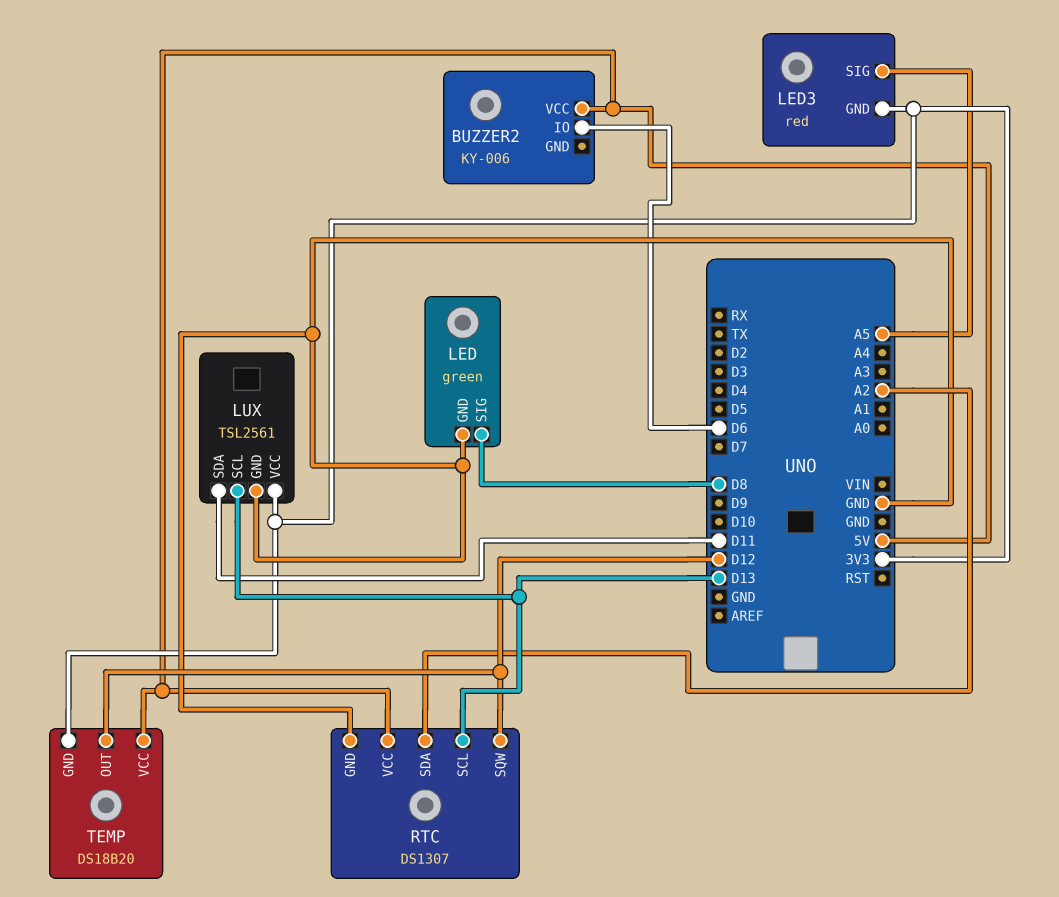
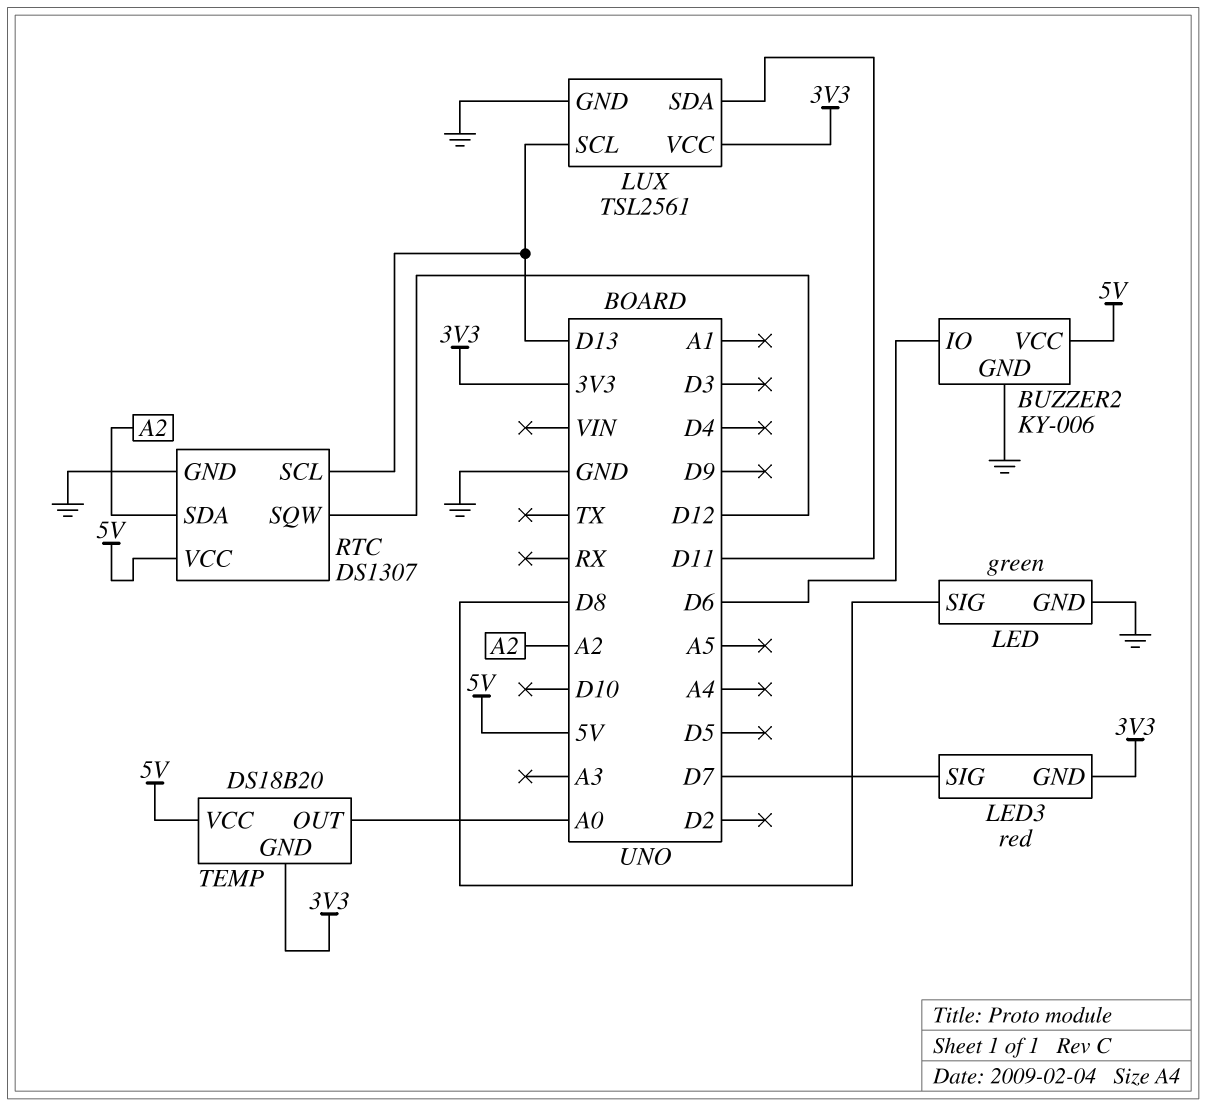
BUZZER2 pin GND: none -> GND
LED3 pin SIG: A5 -> D7
TEMP pin OUT: D12 -> A0

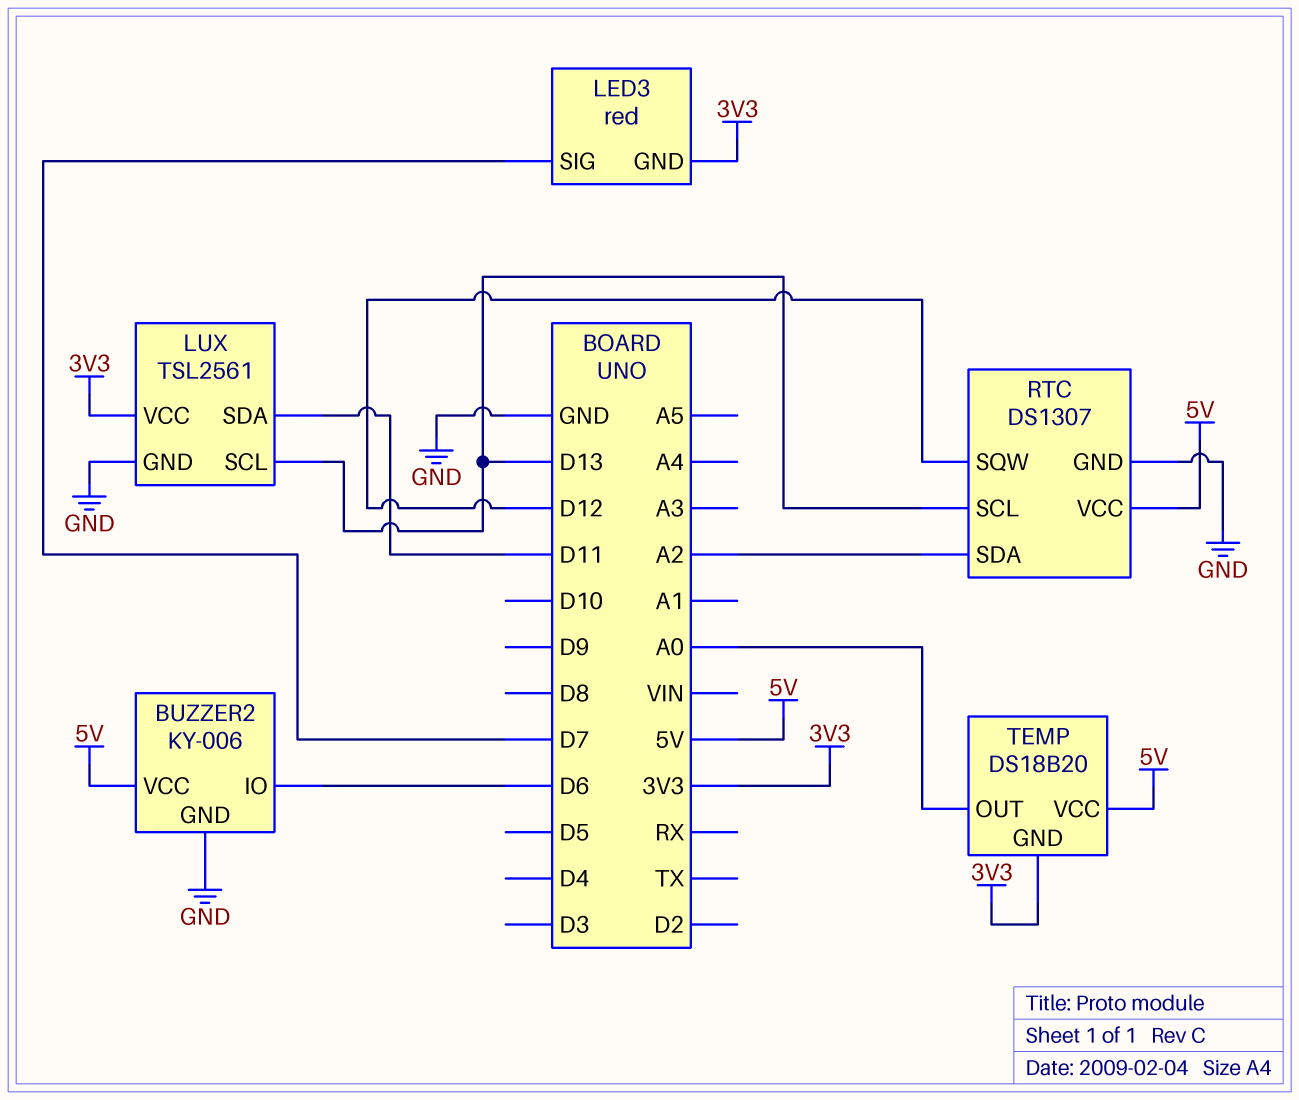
LED: green -> none
LED pin GND: GND -> none
LED pin SIG: D8 -> none

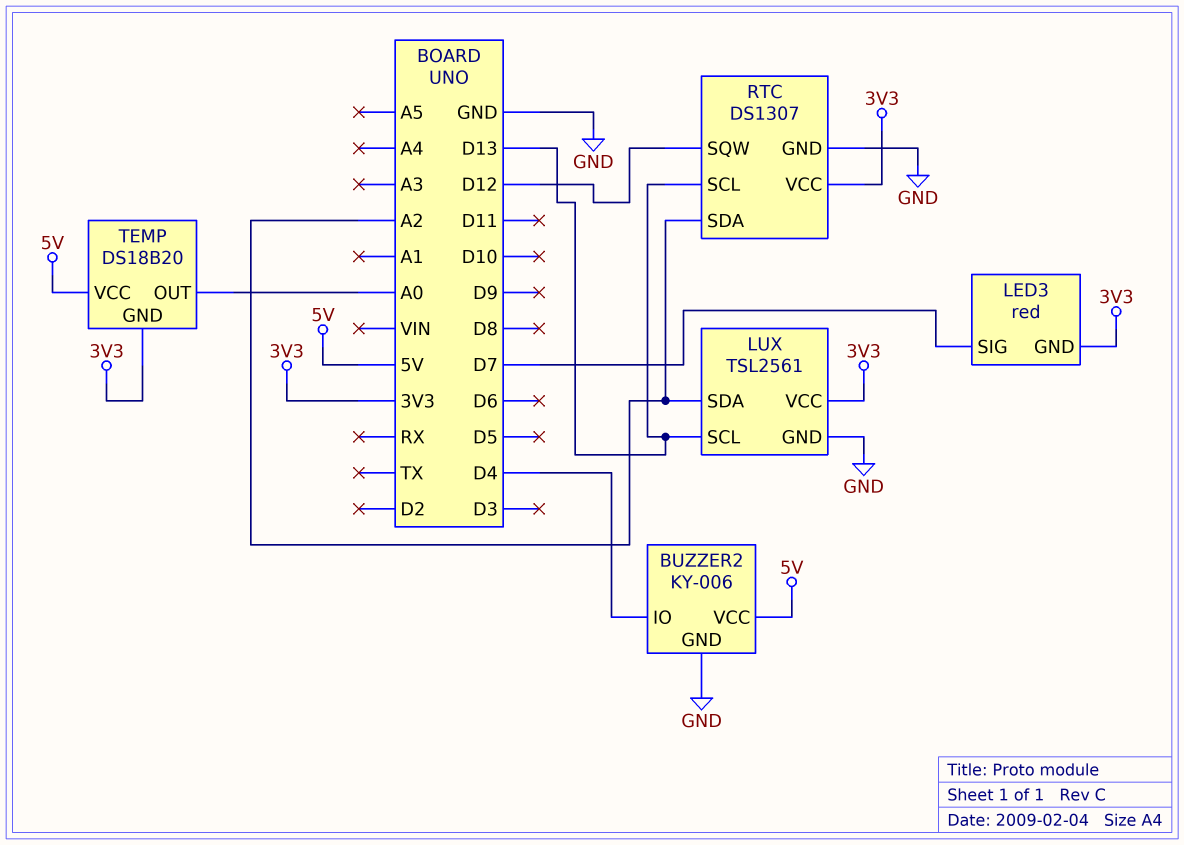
BUZZER2 pin IO: D6 -> D4
LUX pin SDA: D11 -> A2
RTC pin VCC: 5V -> 3V3

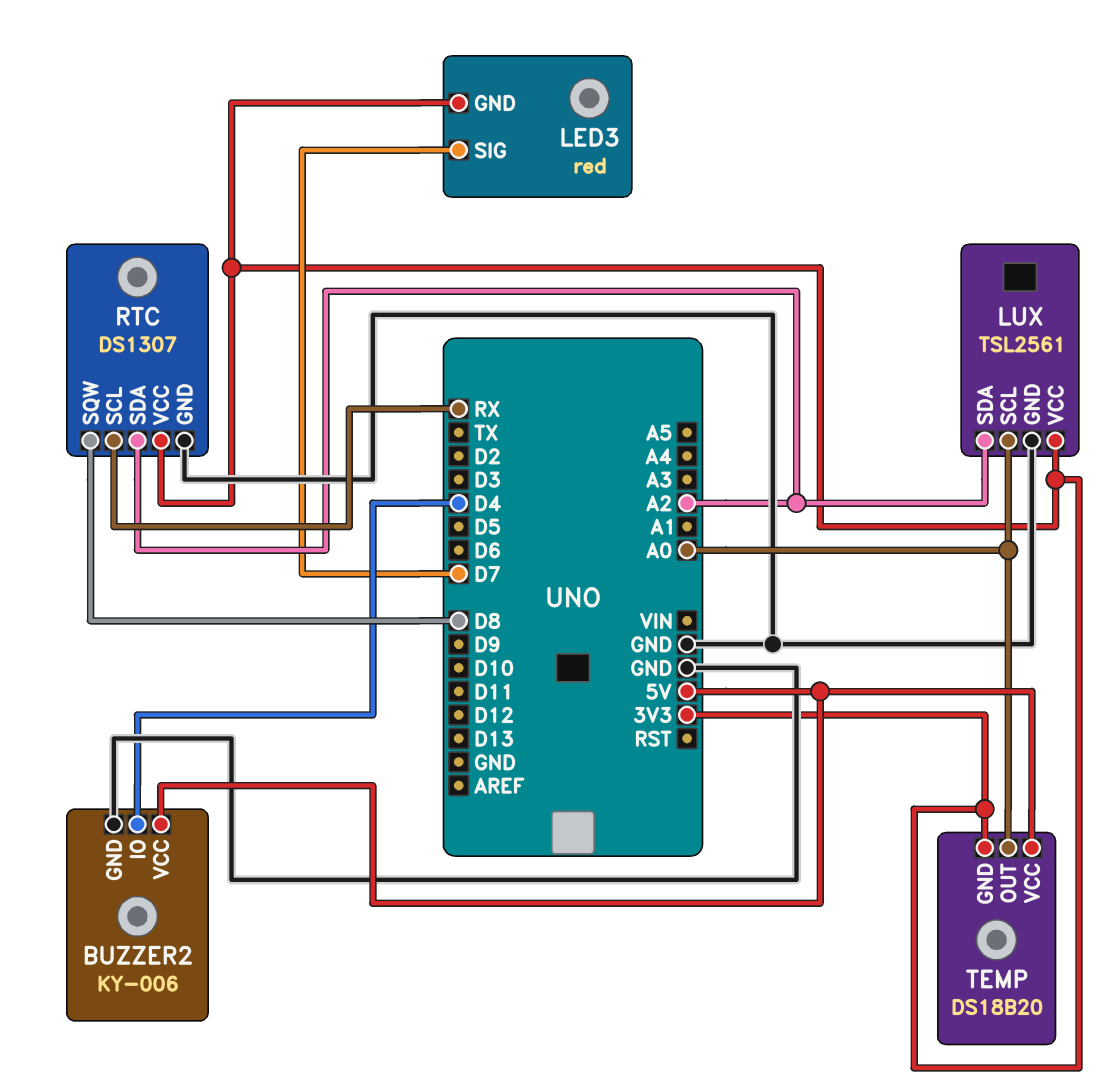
LUX pin SCL: D13 -> A0
RTC pin SCL: D13 -> RX
RTC pin SQW: D12 -> D8

